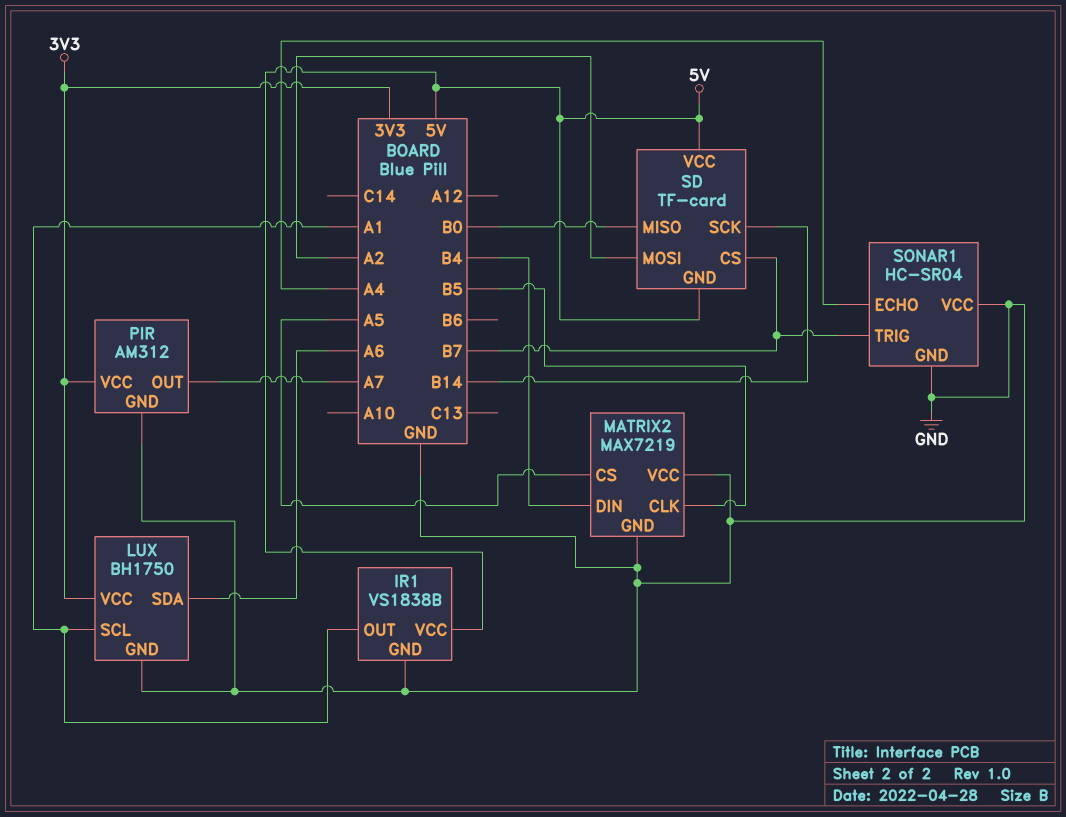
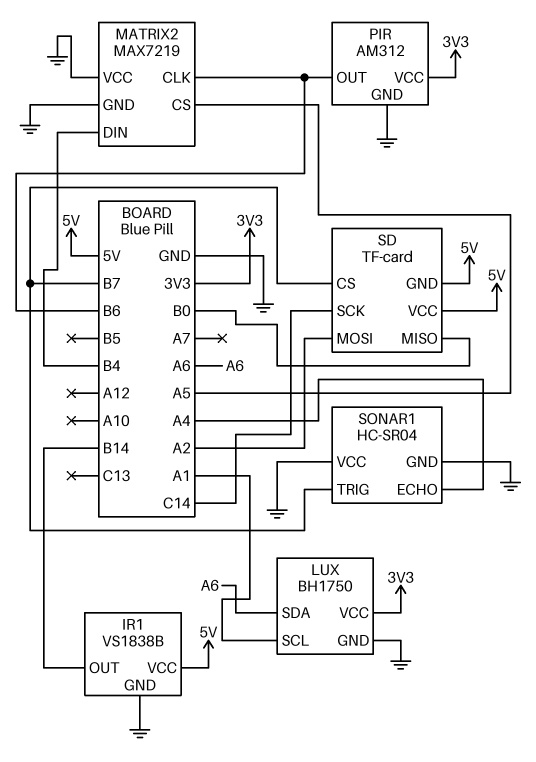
IR1 pin OUT: A1 -> B14
MATRIX2 pin CLK: B5 -> B6
PIR pin OUT: A7 -> B6
SD pin SCK: B14 -> C14

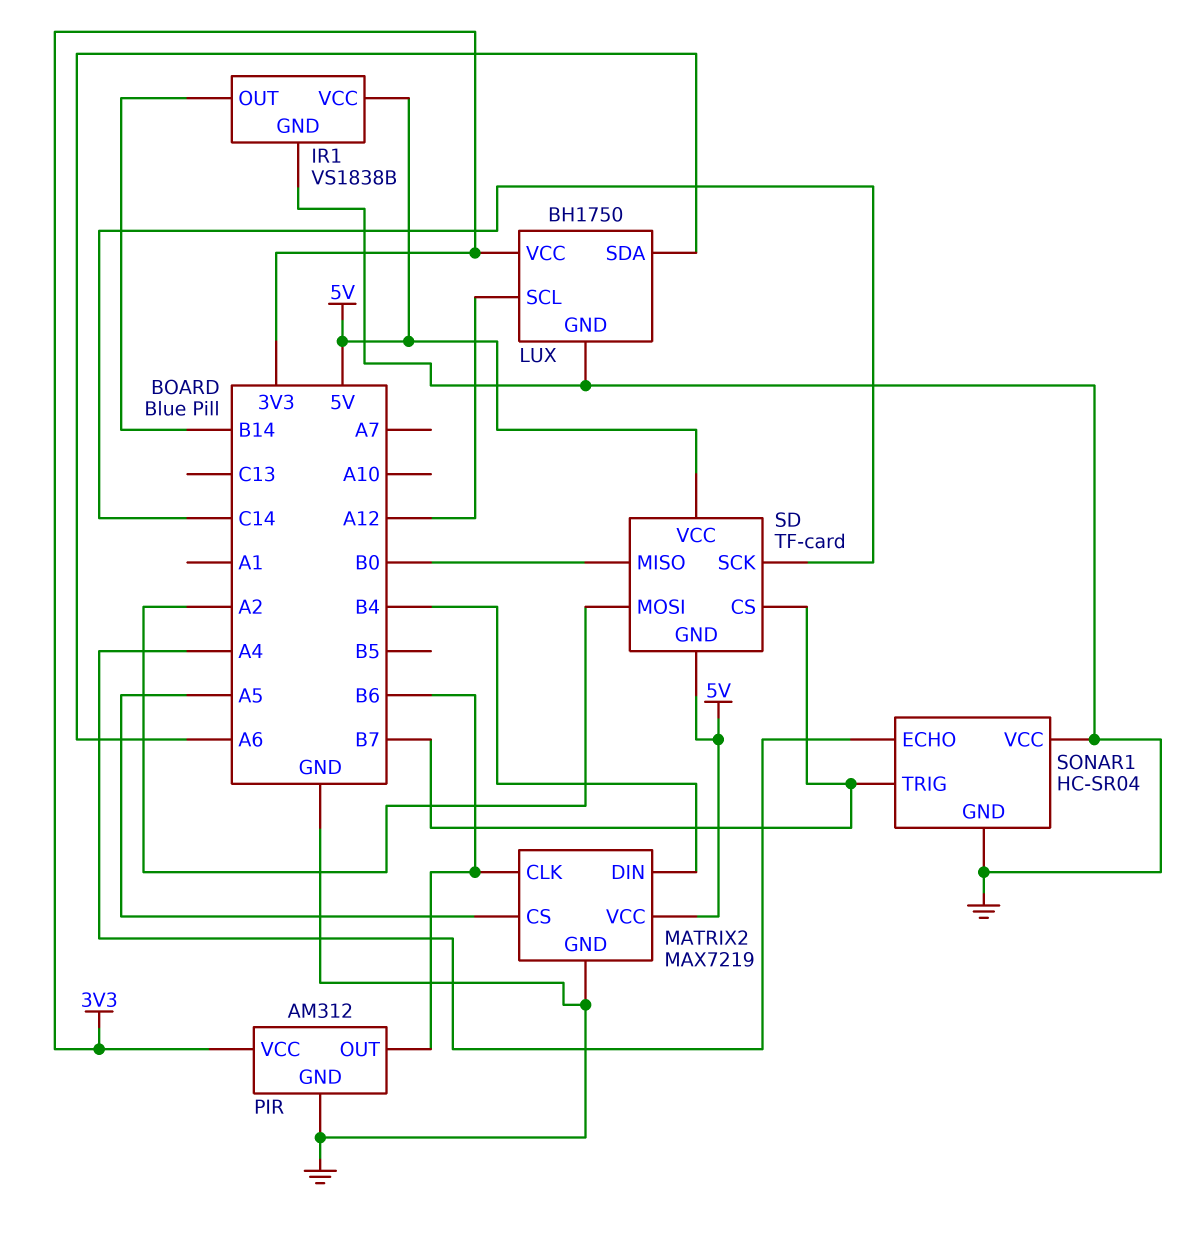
LUX pin SCL: A1 -> A12
MATRIX2 pin VCC: GND -> 5V

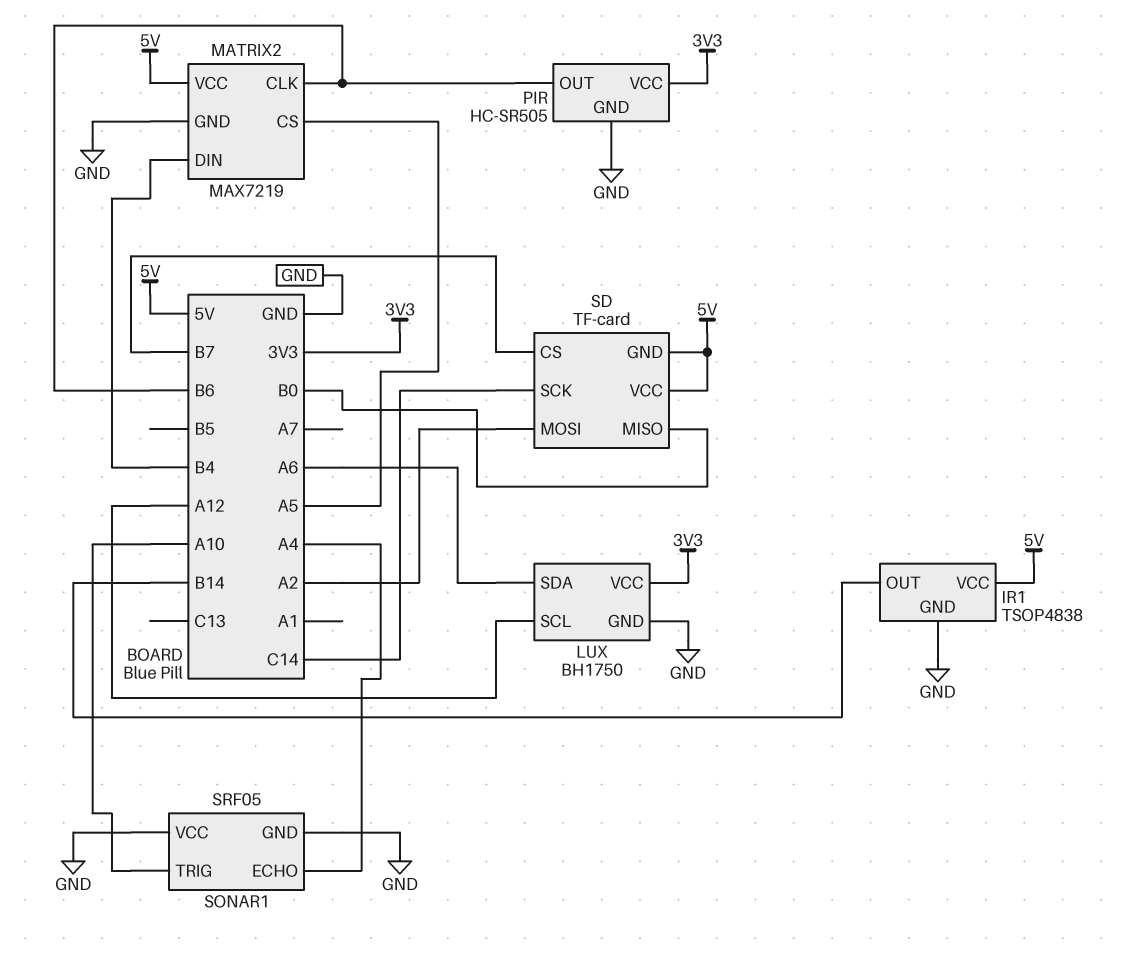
IR1: VS1838B -> TSOP4838
PIR: AM312 -> HC-SR505
SONAR1: HC-SR04 -> SRF05
SONAR1 pin TRIG: B7 -> A10

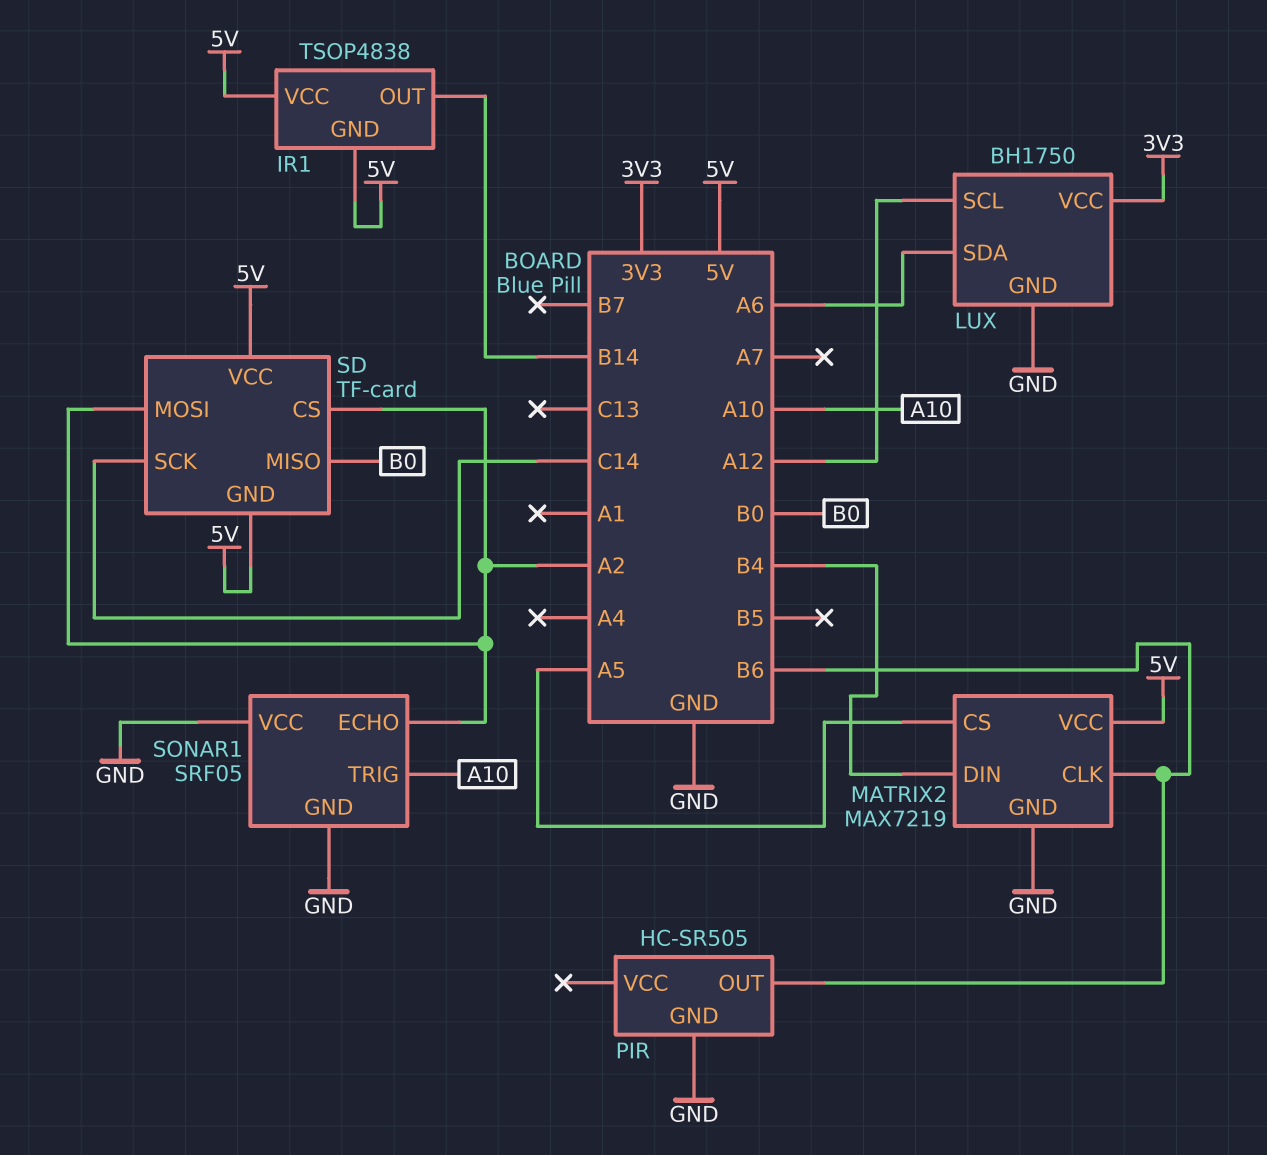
IR1 pin GND: GND -> 5V
PIR pin VCC: 3V3 -> none
SD pin CS: B7 -> A2
SONAR1 pin ECHO: A4 -> A2

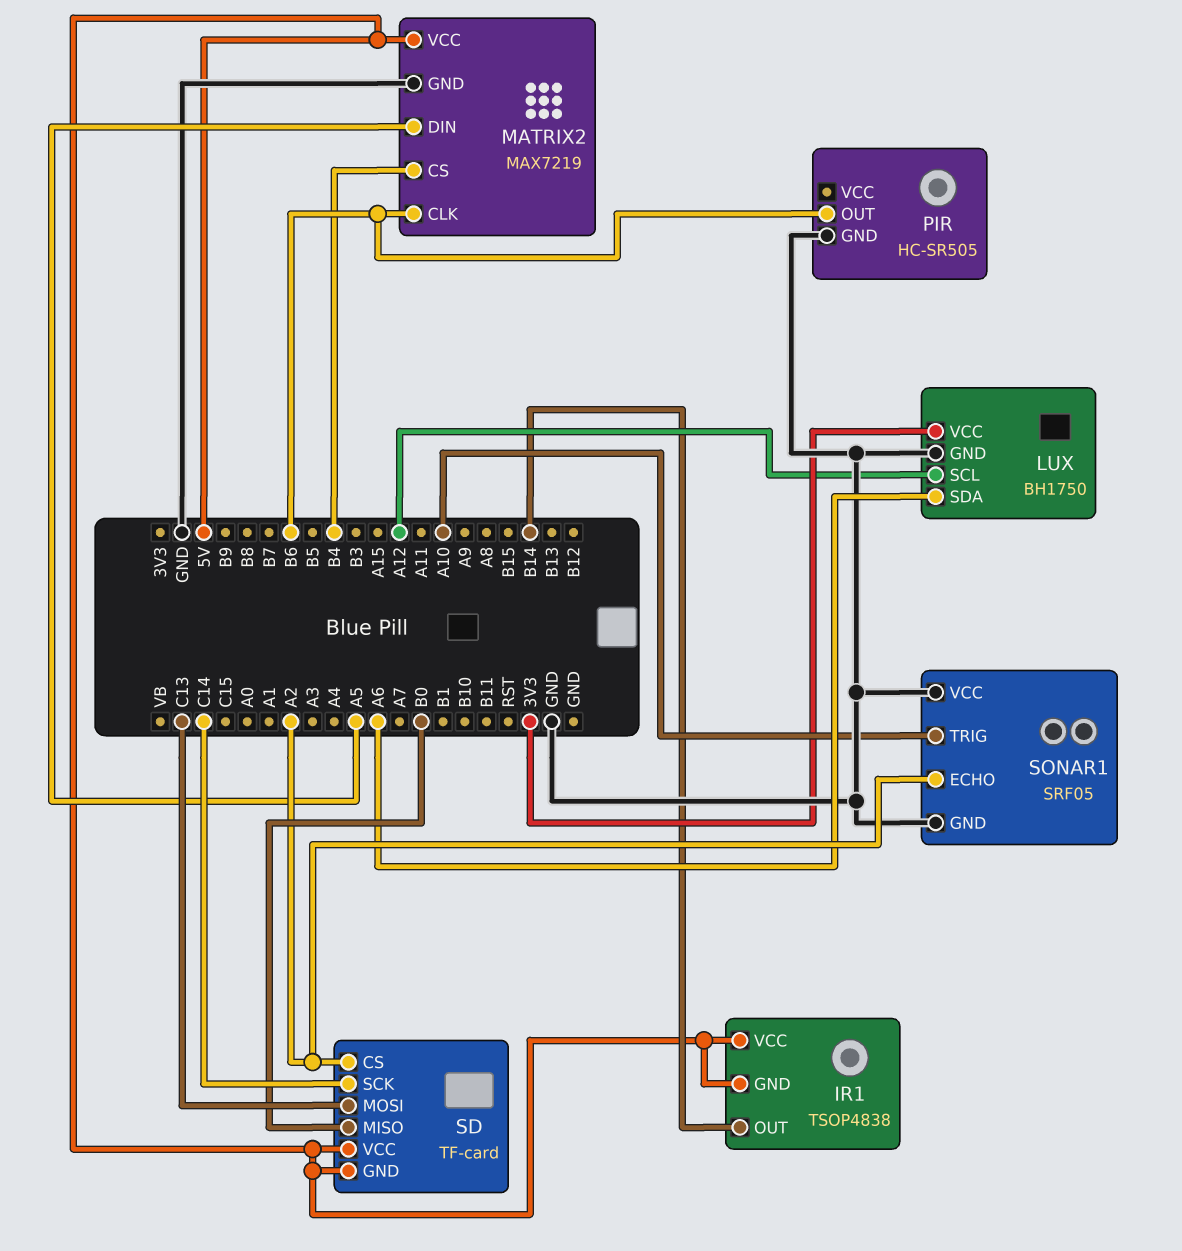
MATRIX2 pin CS: A5 -> B4
MATRIX2 pin DIN: B4 -> A5
SD pin MOSI: A2 -> C13

